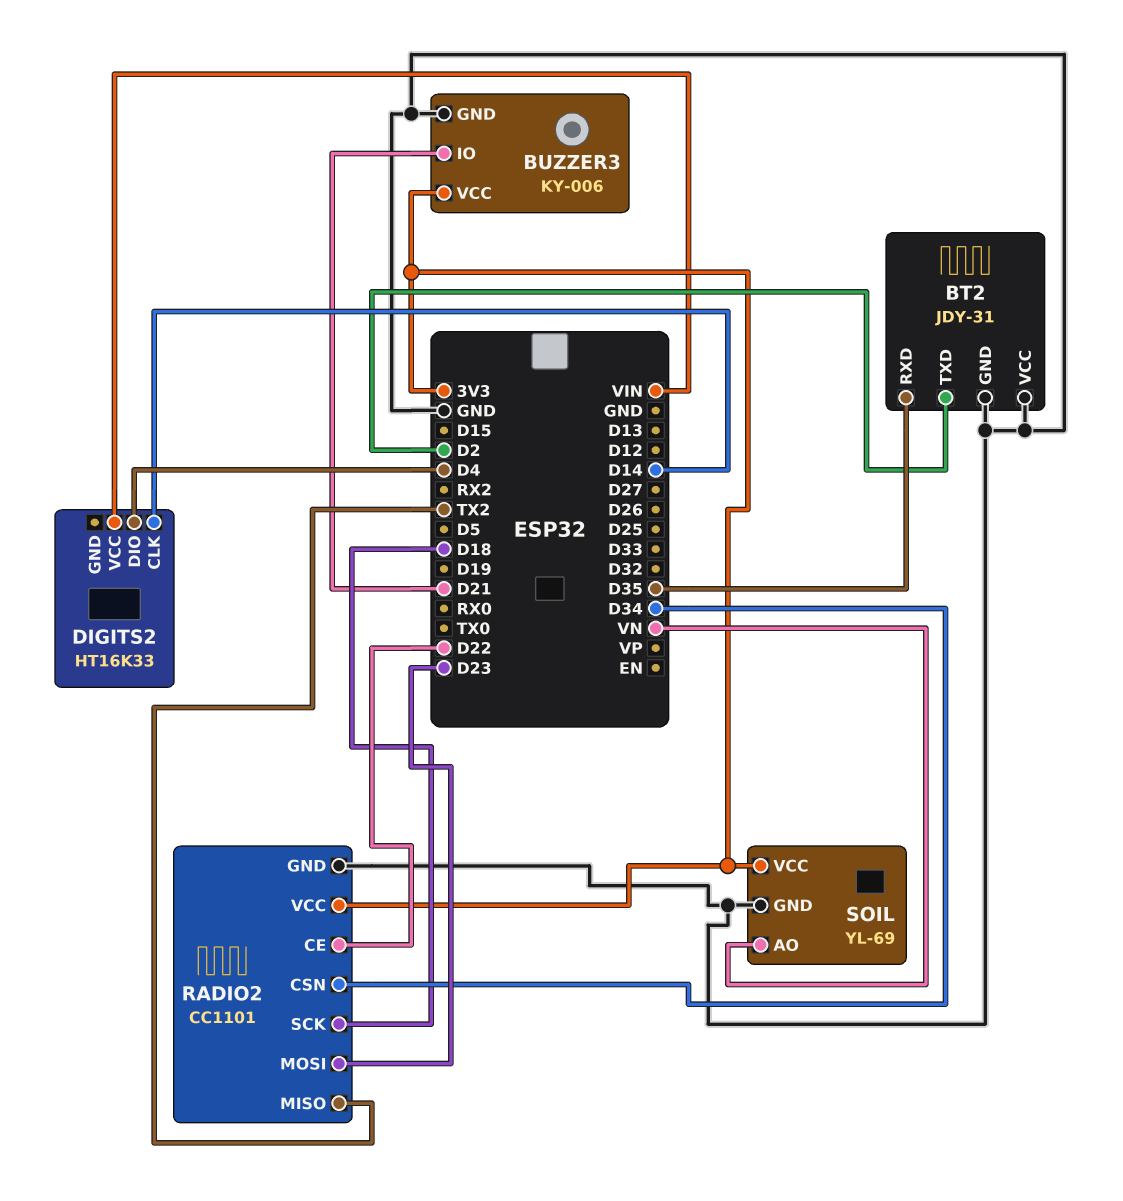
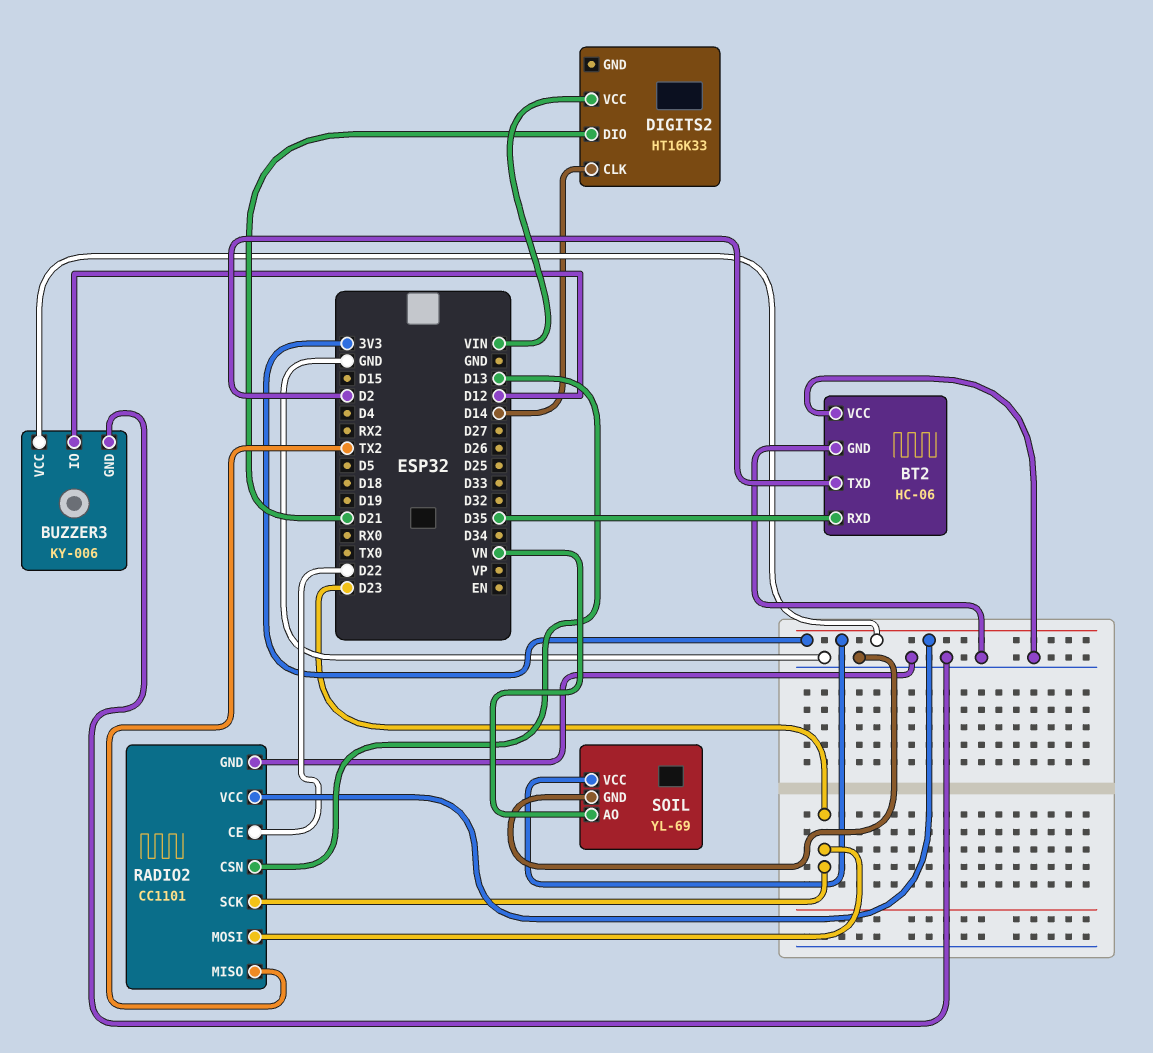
BT2: JDY-31 -> HC-06
BUZZER3 pin IO: D21 -> D12
DIGITS2 pin DIO: D4 -> D21
RADIO2 pin CSN: D34 -> D13
RADIO2 pin SCK: D18 -> D23

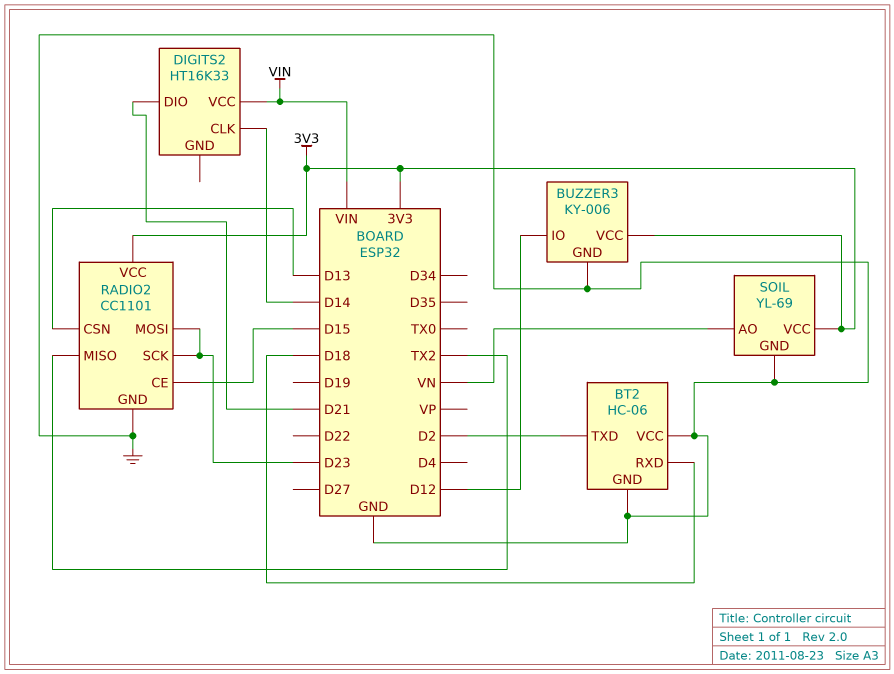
BT2 pin RXD: D35 -> D18
RADIO2 pin CE: D22 -> D15

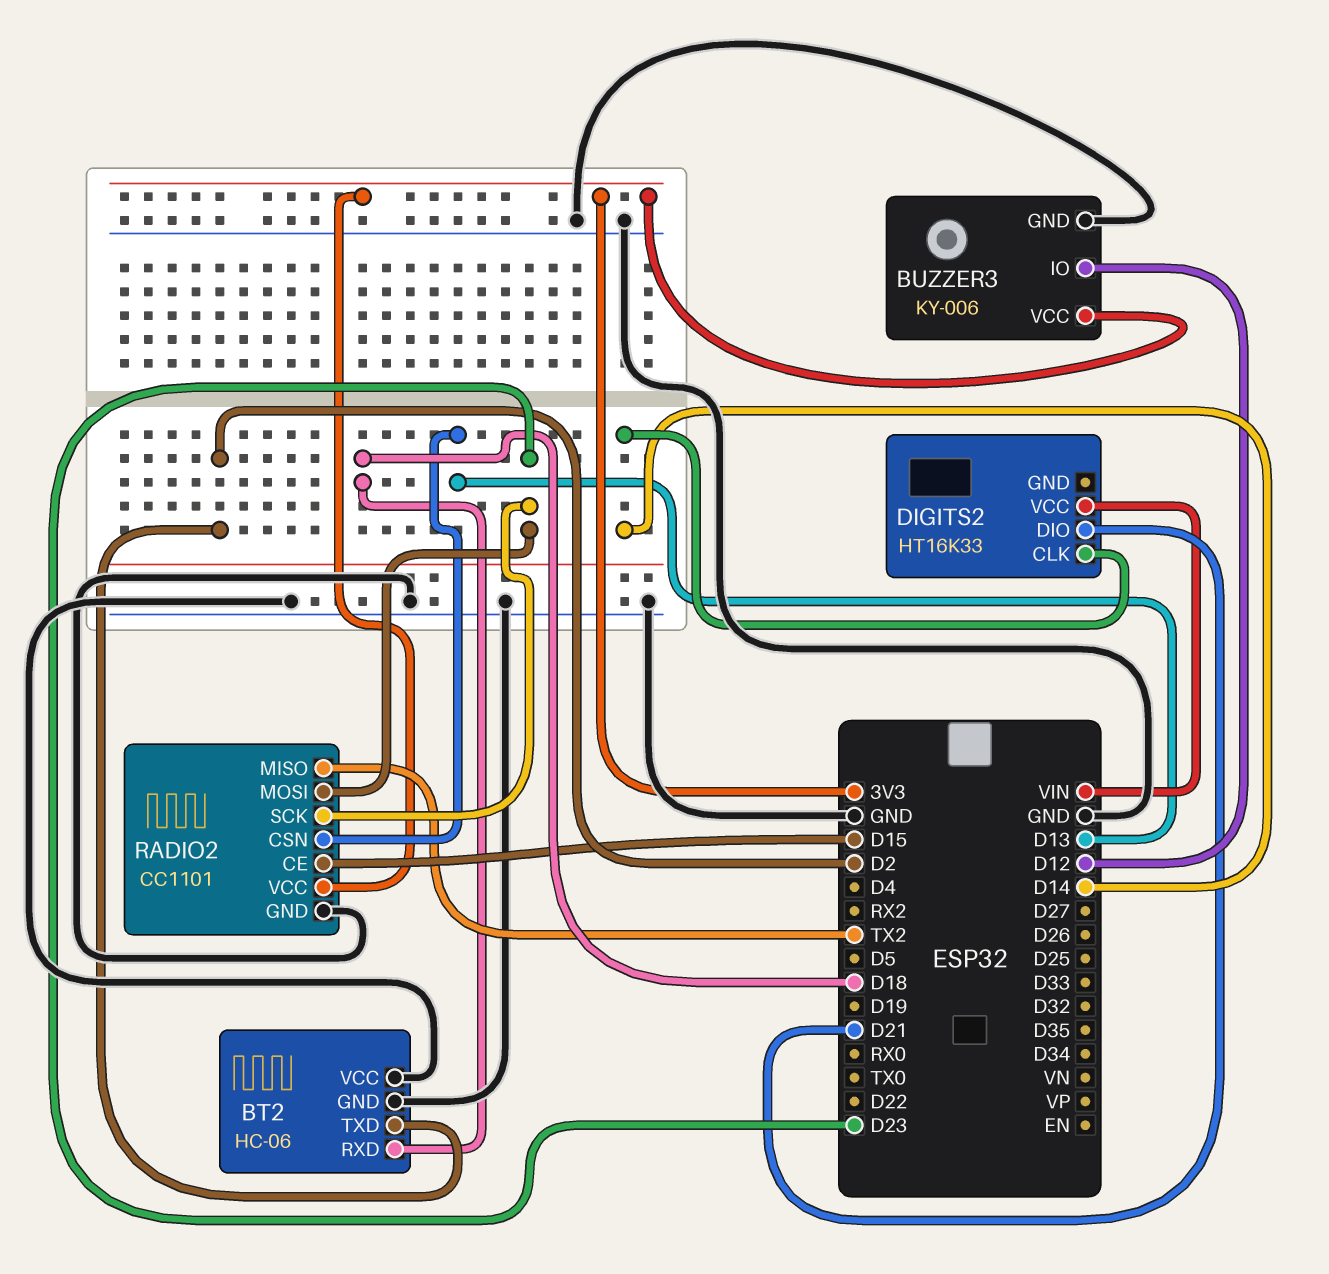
SOIL: YL-69 -> none
SOIL pin AO: VN -> none
SOIL pin GND: GND -> none
SOIL pin VCC: 3V3 -> none

